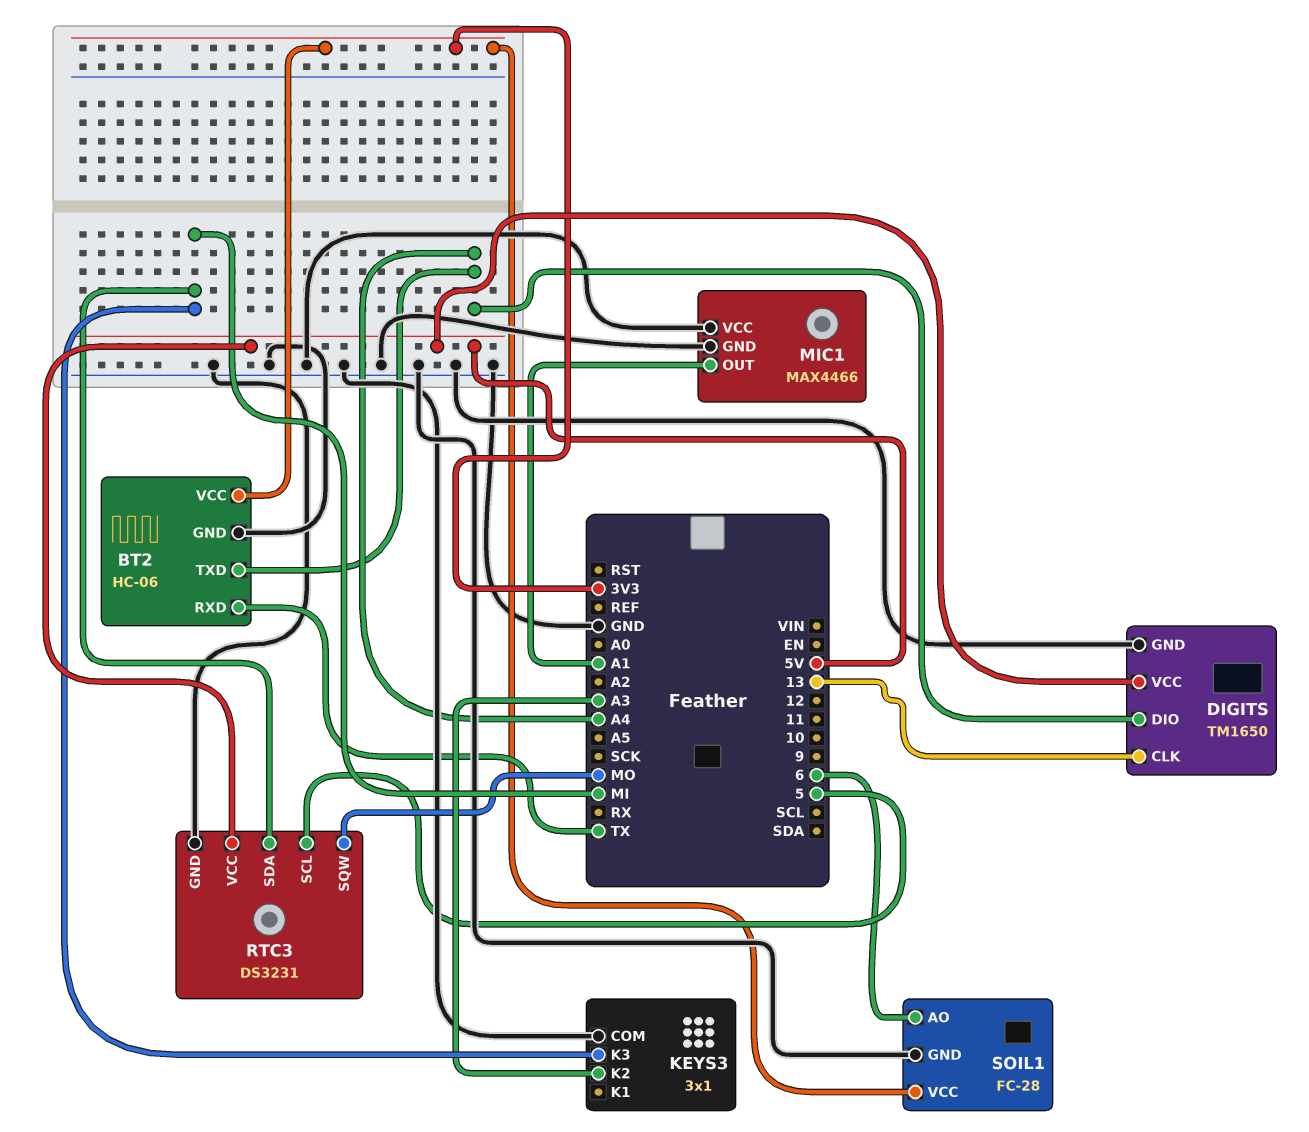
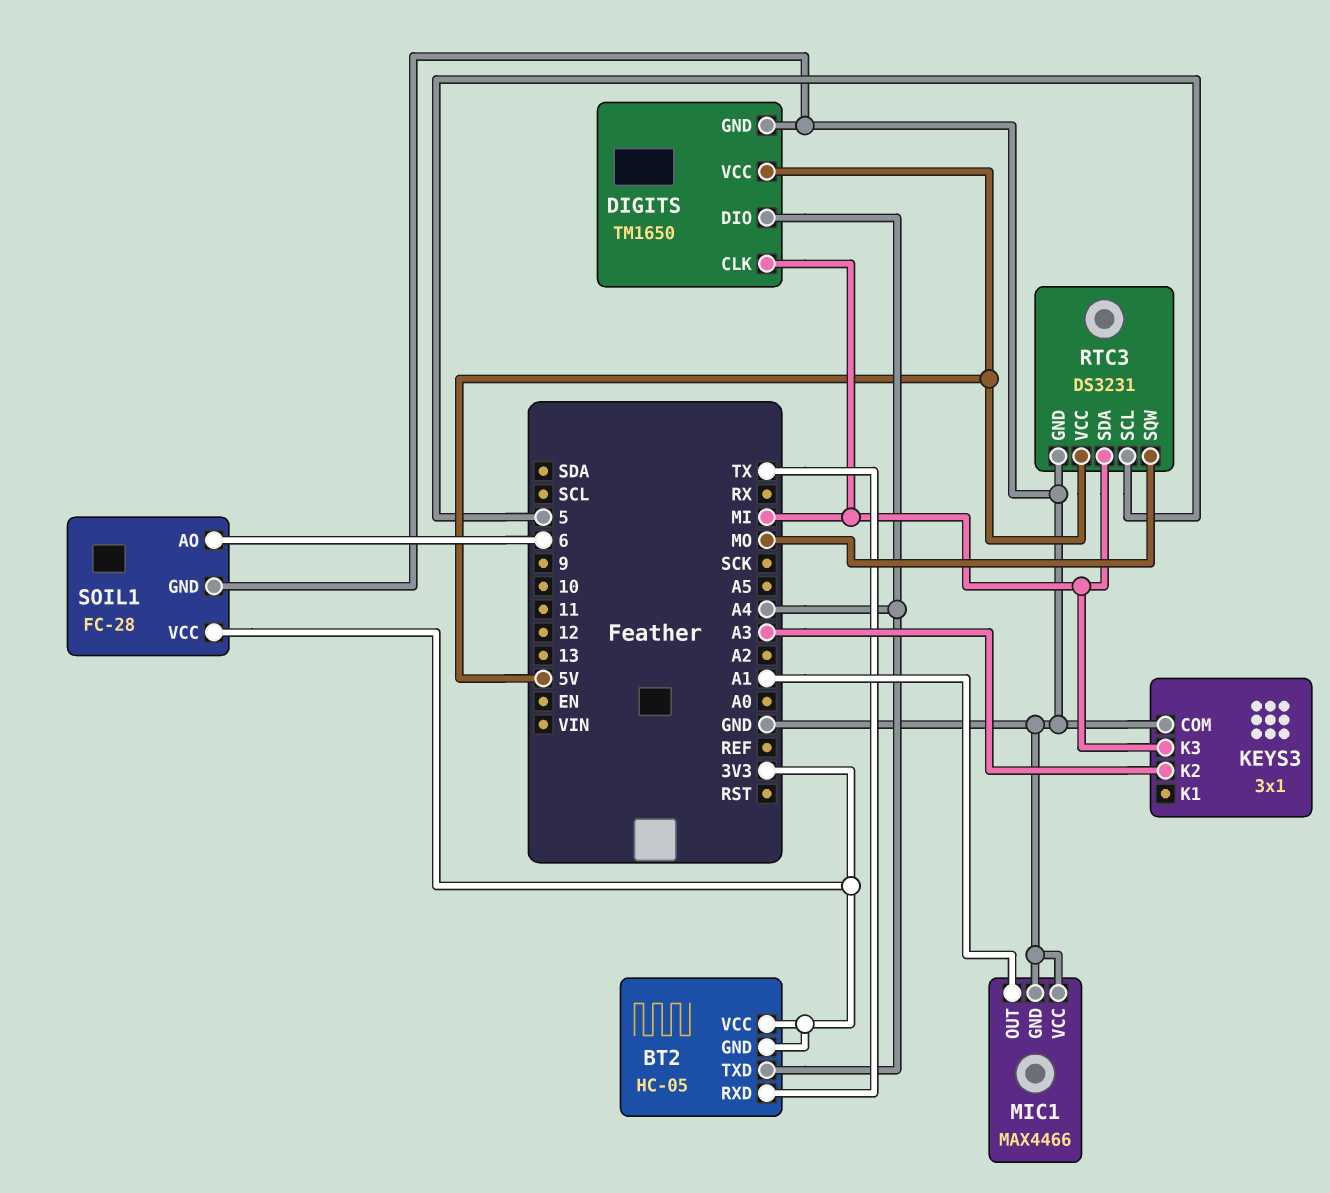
BT2: HC-06 -> HC-05
BT2 pin GND: GND -> 3V3
DIGITS pin CLK: 13 -> MI

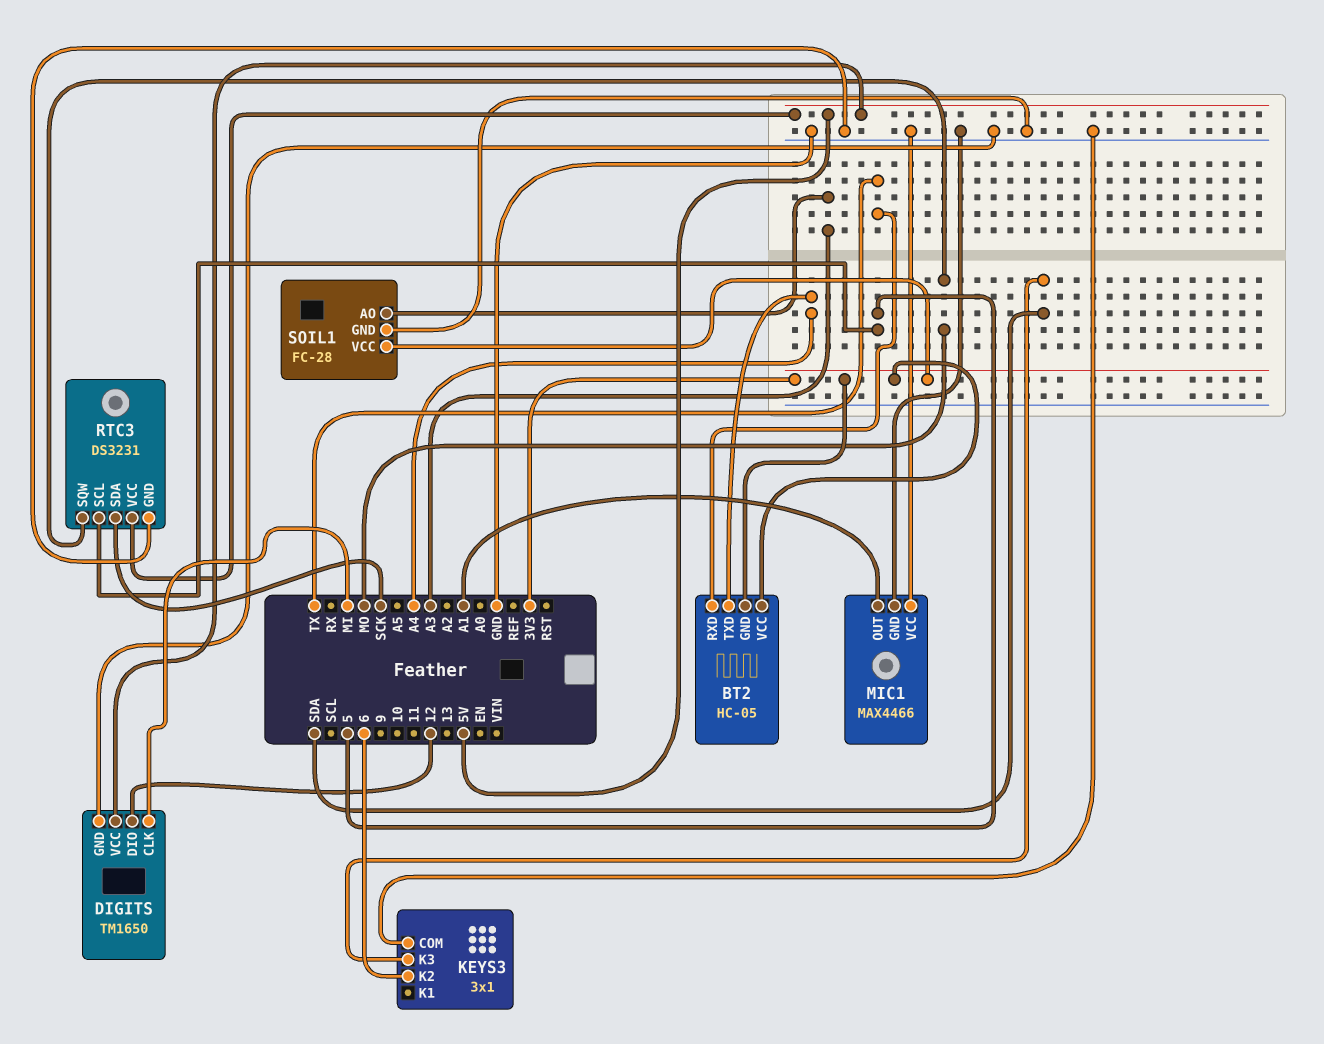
DIGITS pin DIO: A4 -> 12
KEYS3 pin K2: A3 -> 6
KEYS3 pin K3: MI -> SDA
RTC3 pin SDA: MI -> SCK
SOIL1 pin AO: 6 -> A3

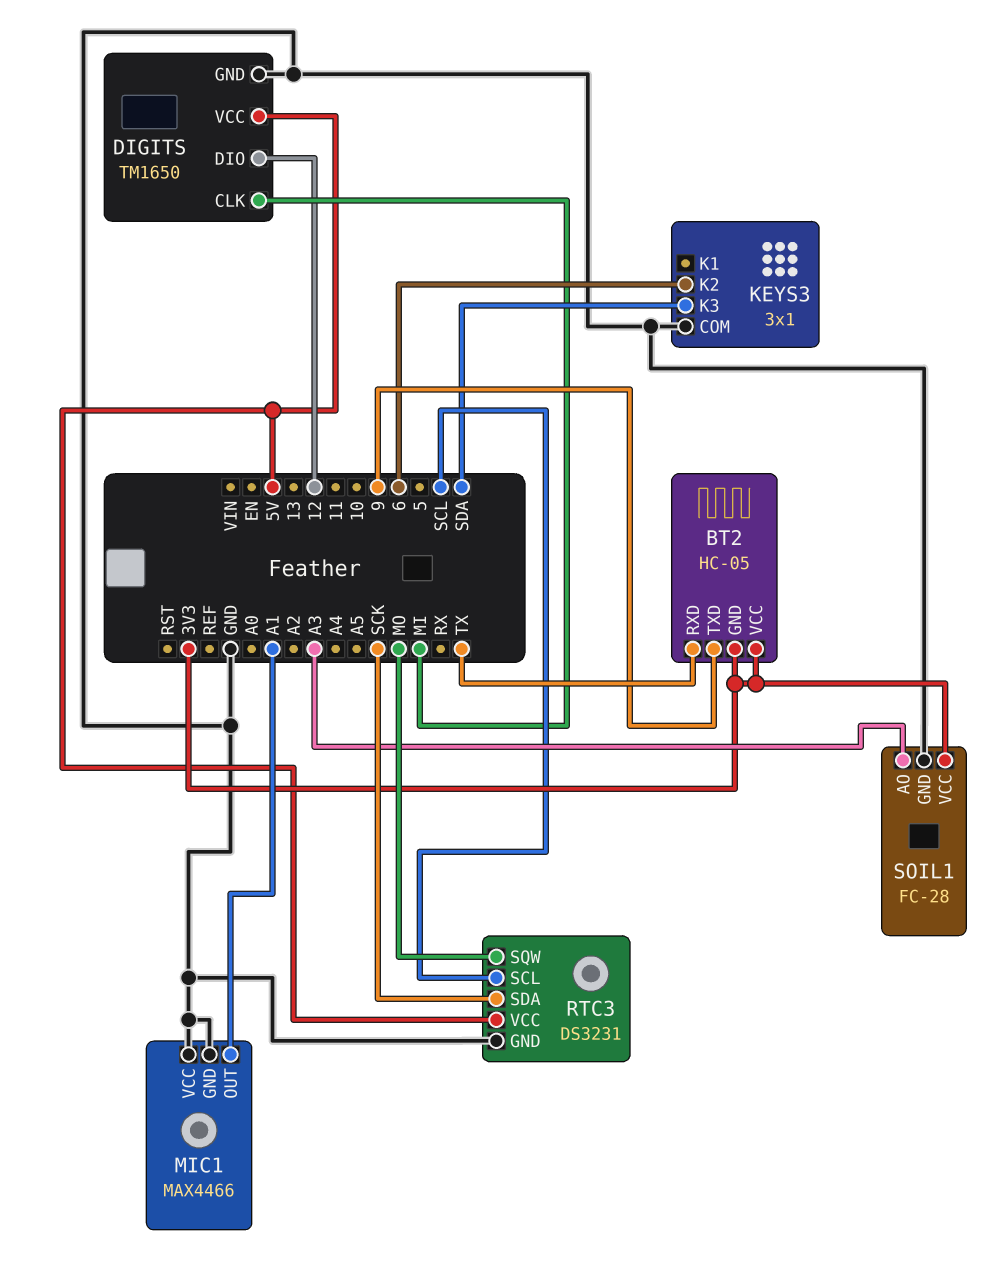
BT2 pin TXD: A4 -> 9
RTC3 pin SCL: 5 -> SCL

